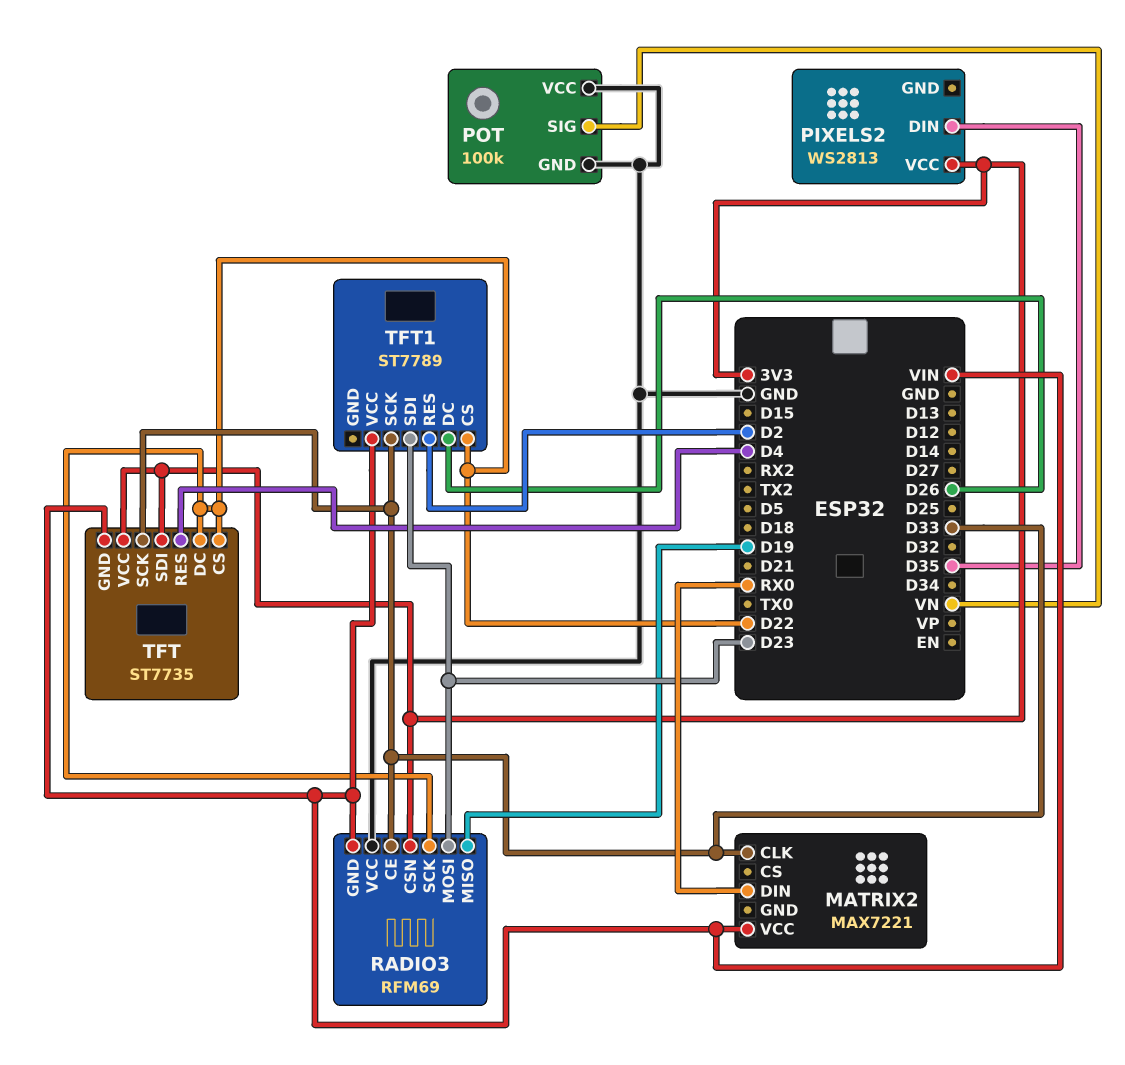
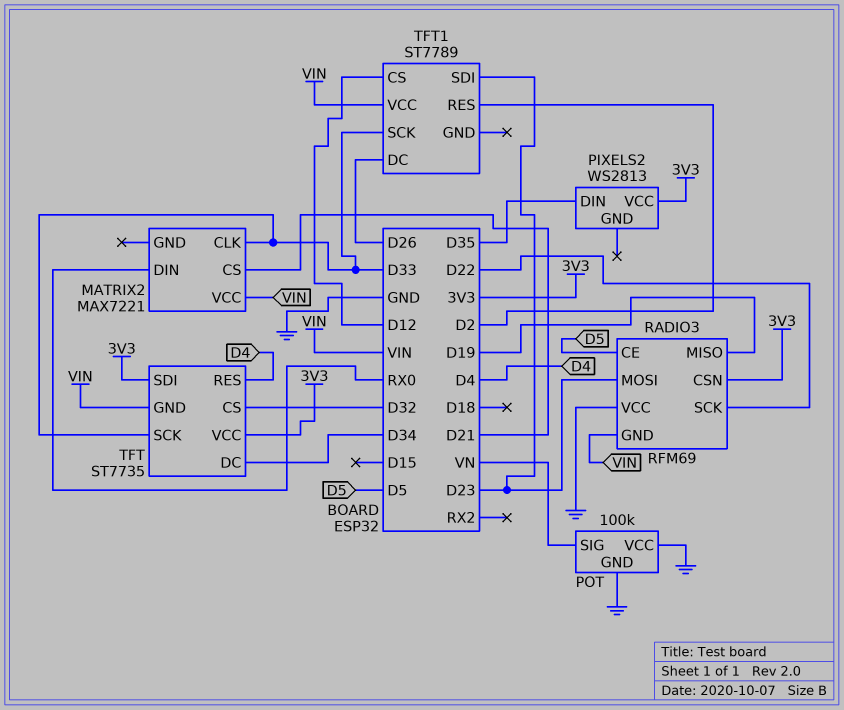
MATRIX2 pin CS: none -> D21
RADIO3 pin CE: D33 -> D5
TFT pin CS: D22 -> D32
TFT pin DC: D22 -> D34
TFT1 pin CS: D22 -> D12

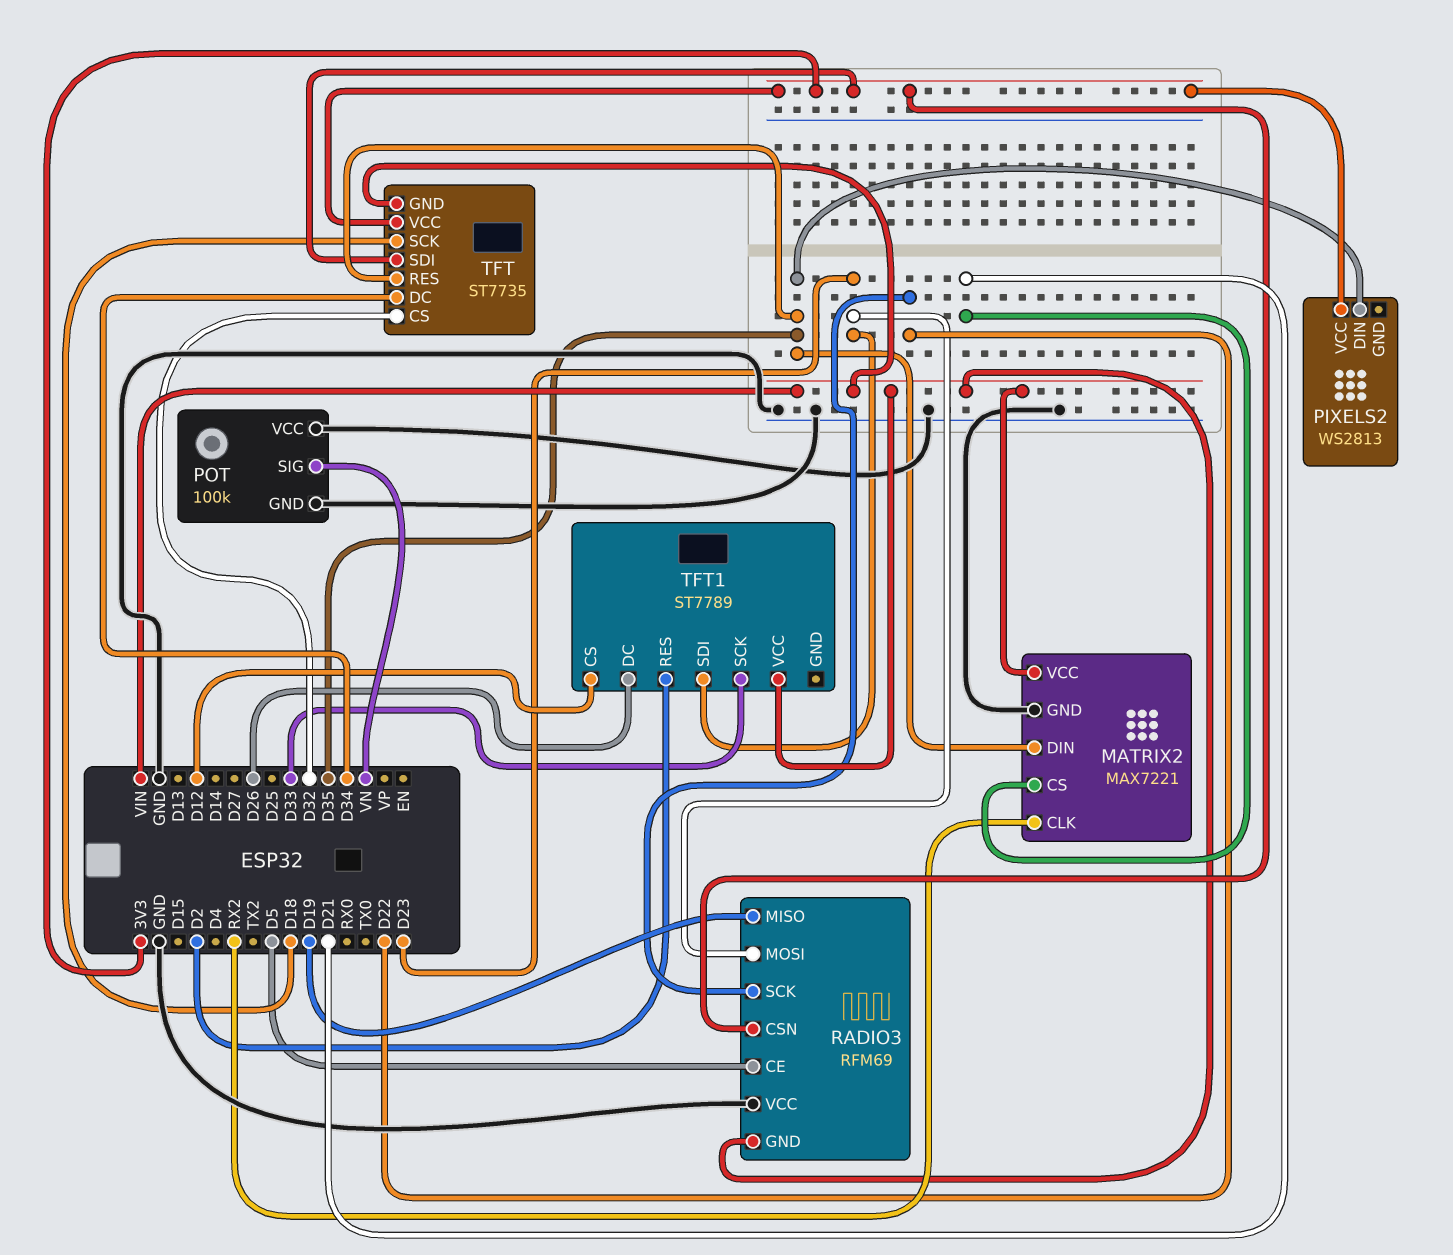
MATRIX2 pin CLK: D33 -> RX2
MATRIX2 pin DIN: RX0 -> D35
MATRIX2 pin GND: none -> GND
TFT pin RES: D4 -> D35
TFT pin SCK: D33 -> D18

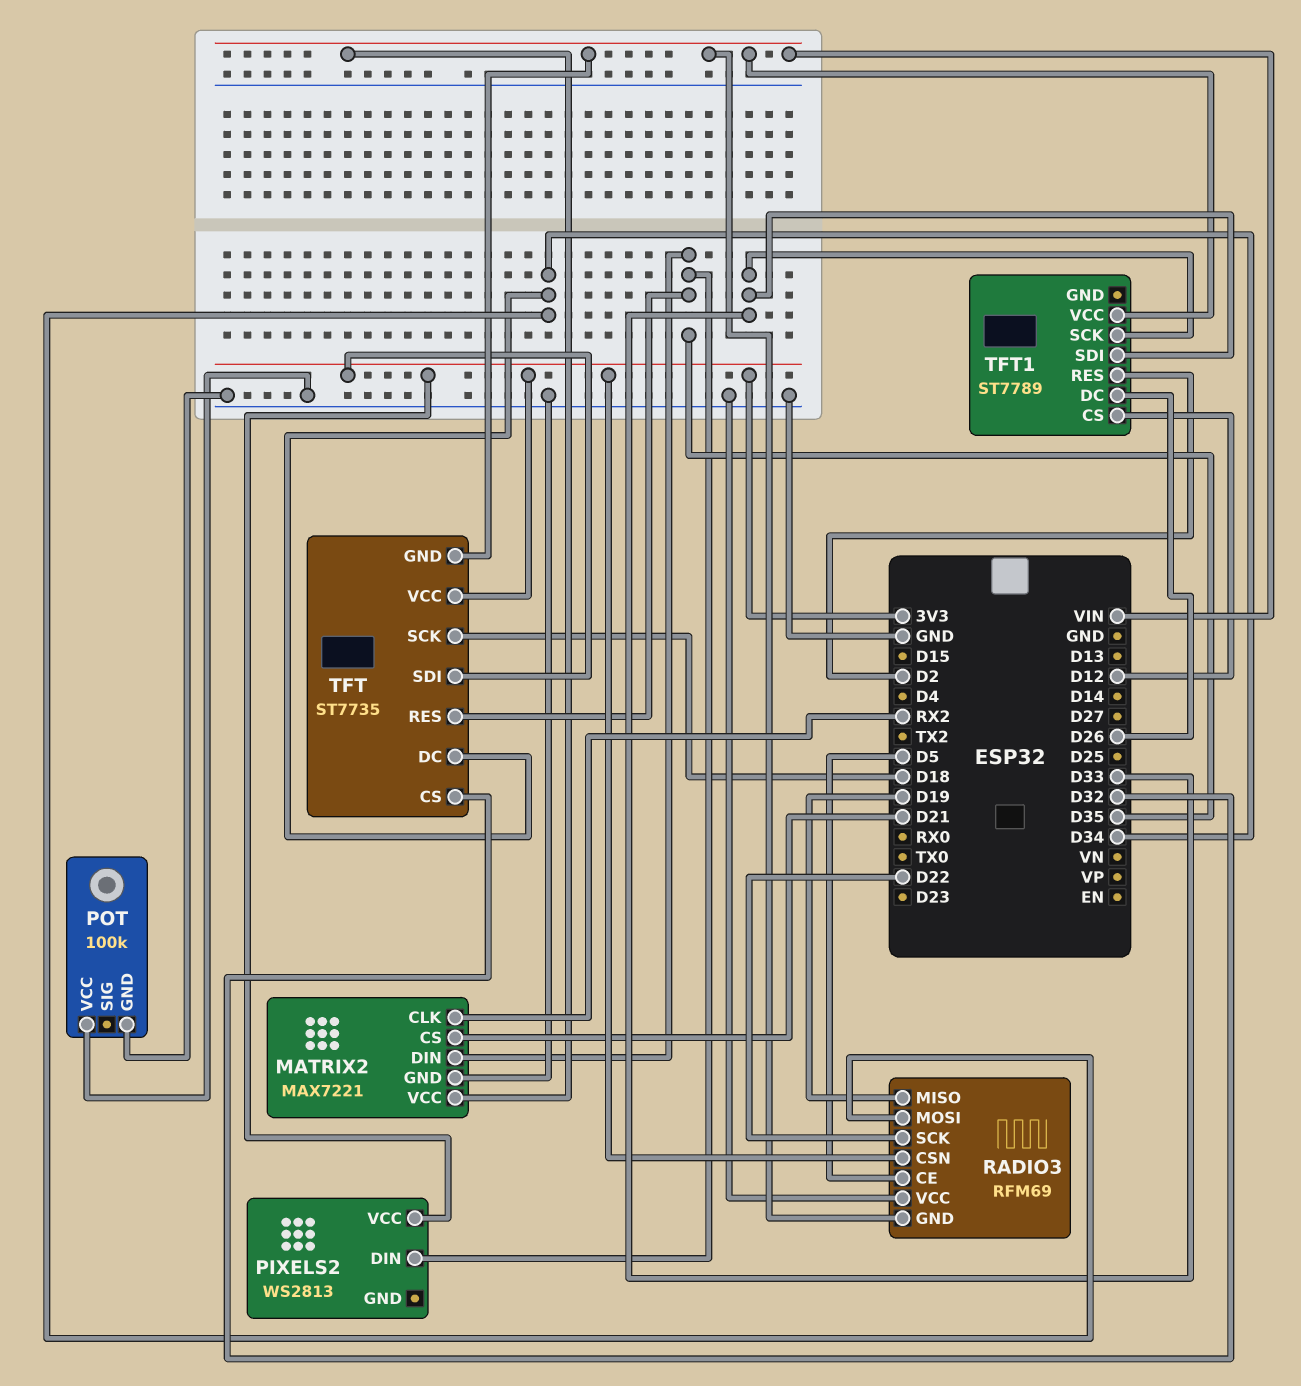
POT pin SIG: VN -> none
RADIO3 pin MOSI: D23 -> D34
TFT1 pin SDI: D23 -> D33

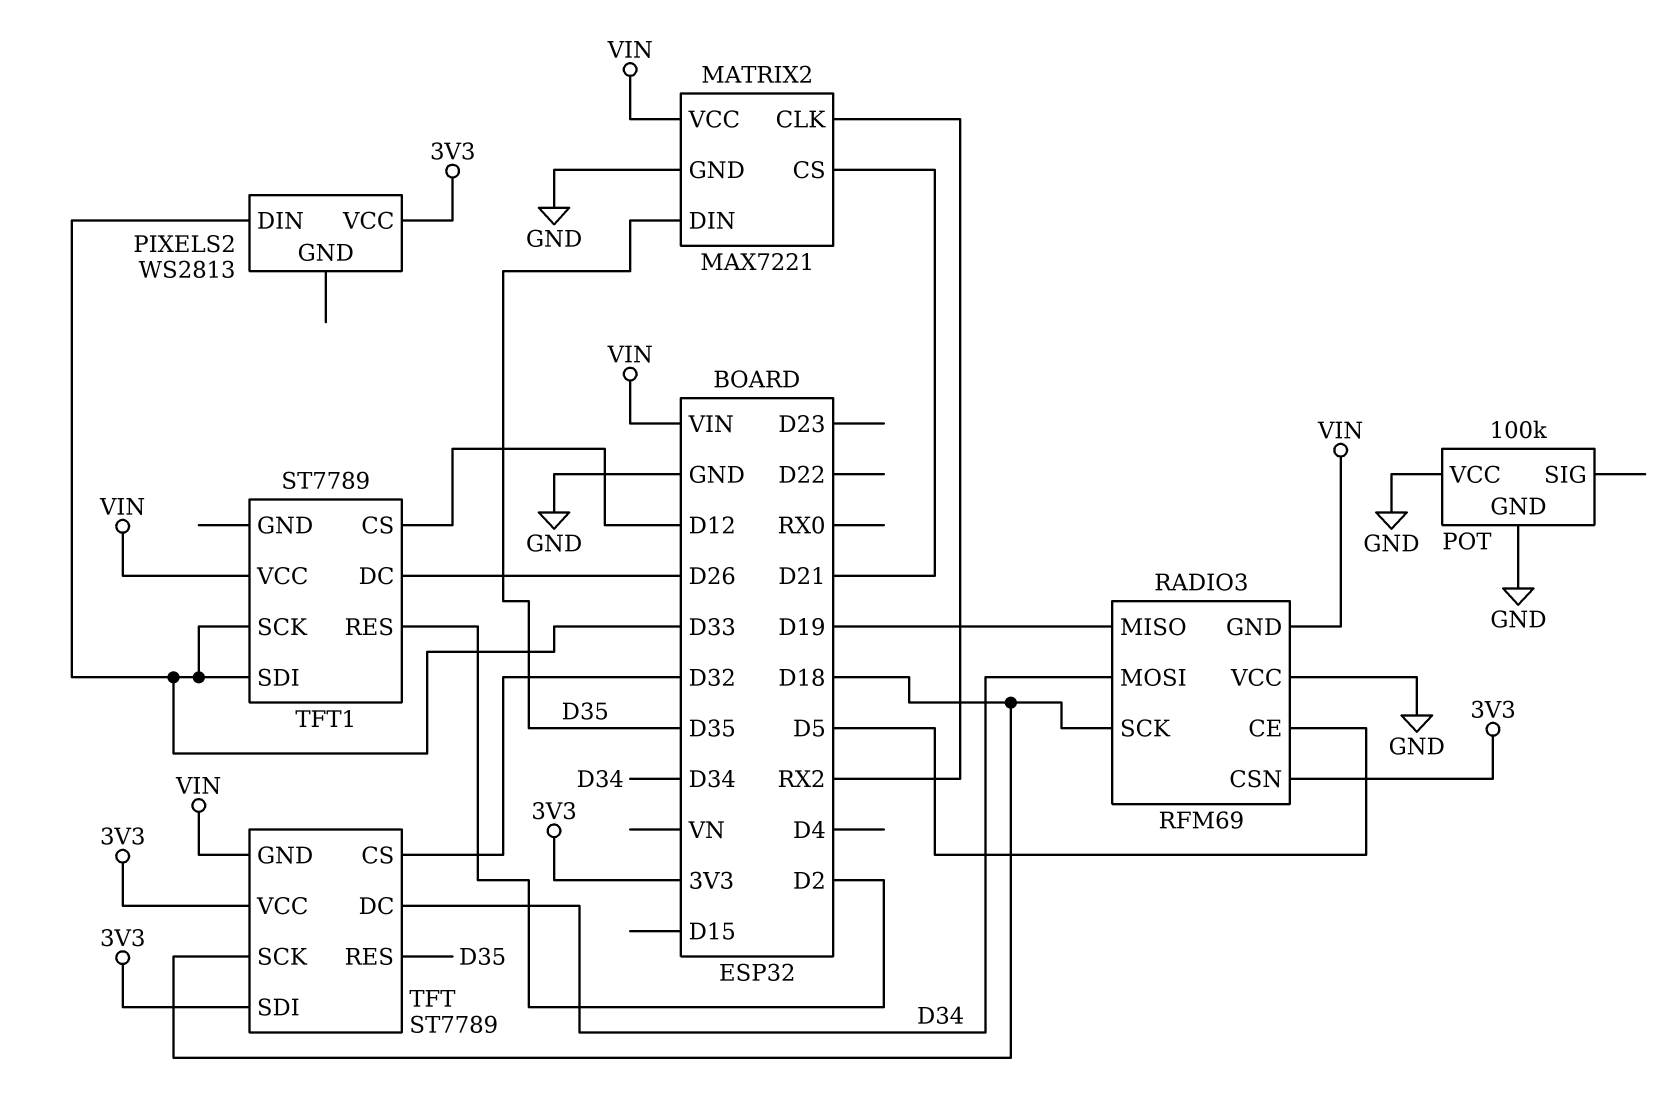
PIXELS2 pin DIN: D35 -> D33
RADIO3 pin SCK: D22 -> D18
TFT: ST7735 -> ST7789

